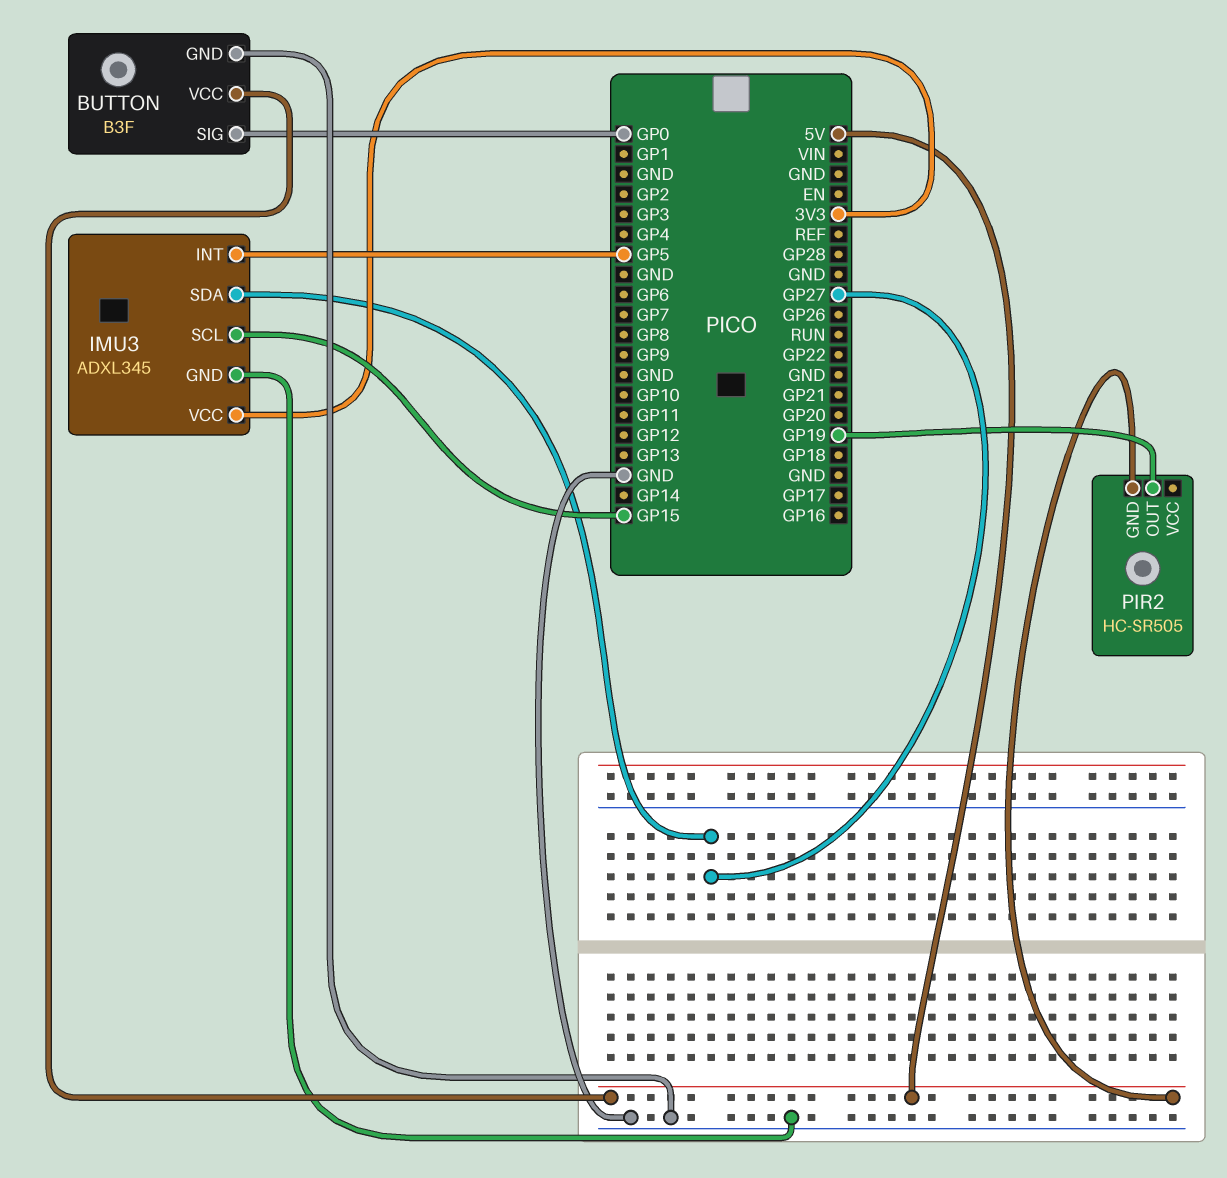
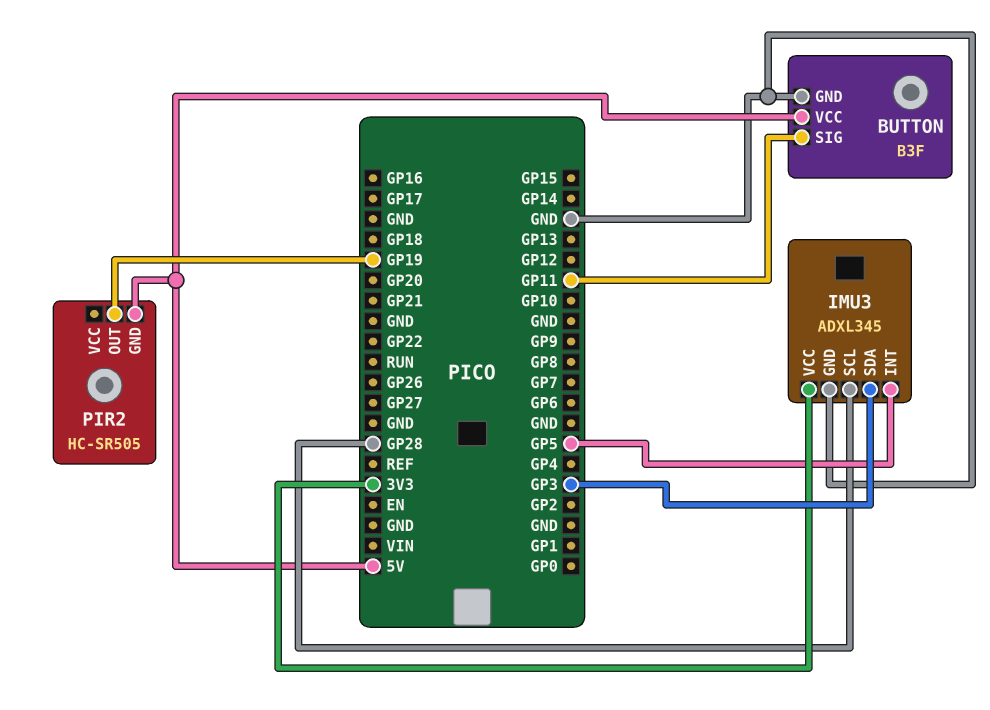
BUTTON pin SIG: GP0 -> GP11
IMU3 pin SCL: GP15 -> GP28
IMU3 pin SDA: GP27 -> GP3

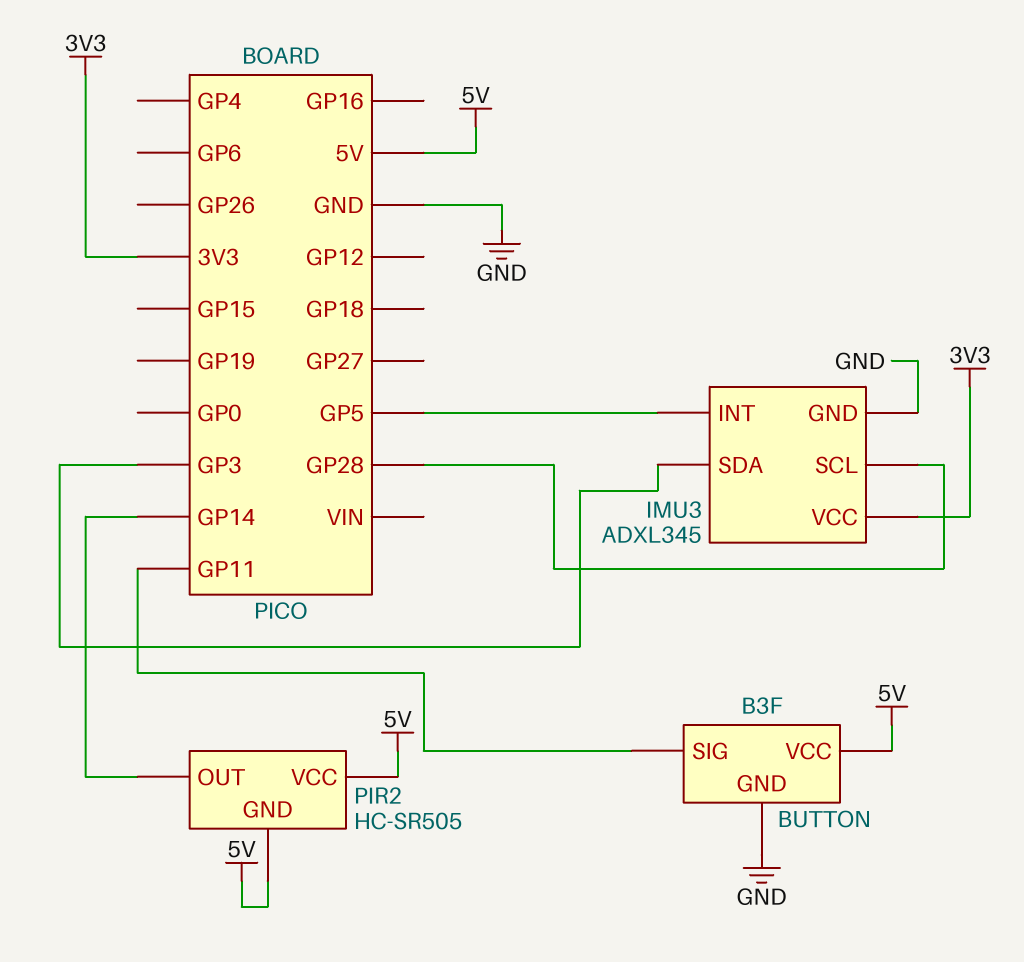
PIR2 pin OUT: GP19 -> GP14
PIR2 pin VCC: none -> 5V

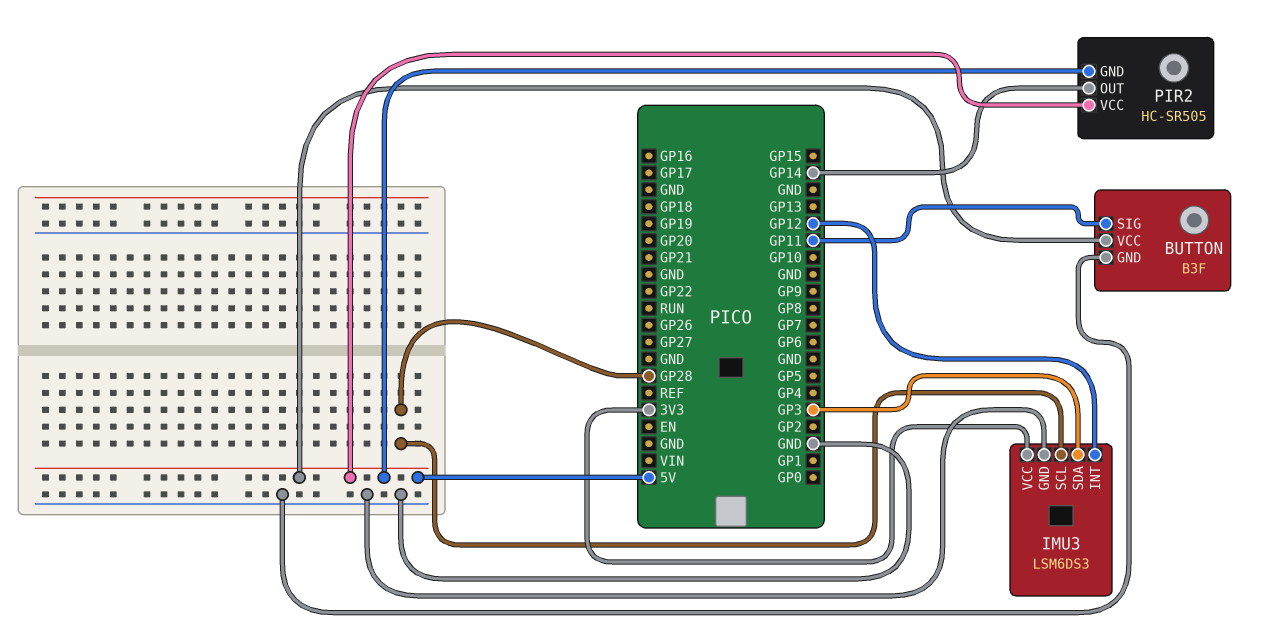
IMU3: ADXL345 -> LSM6DS3
IMU3 pin INT: GP5 -> GP12

